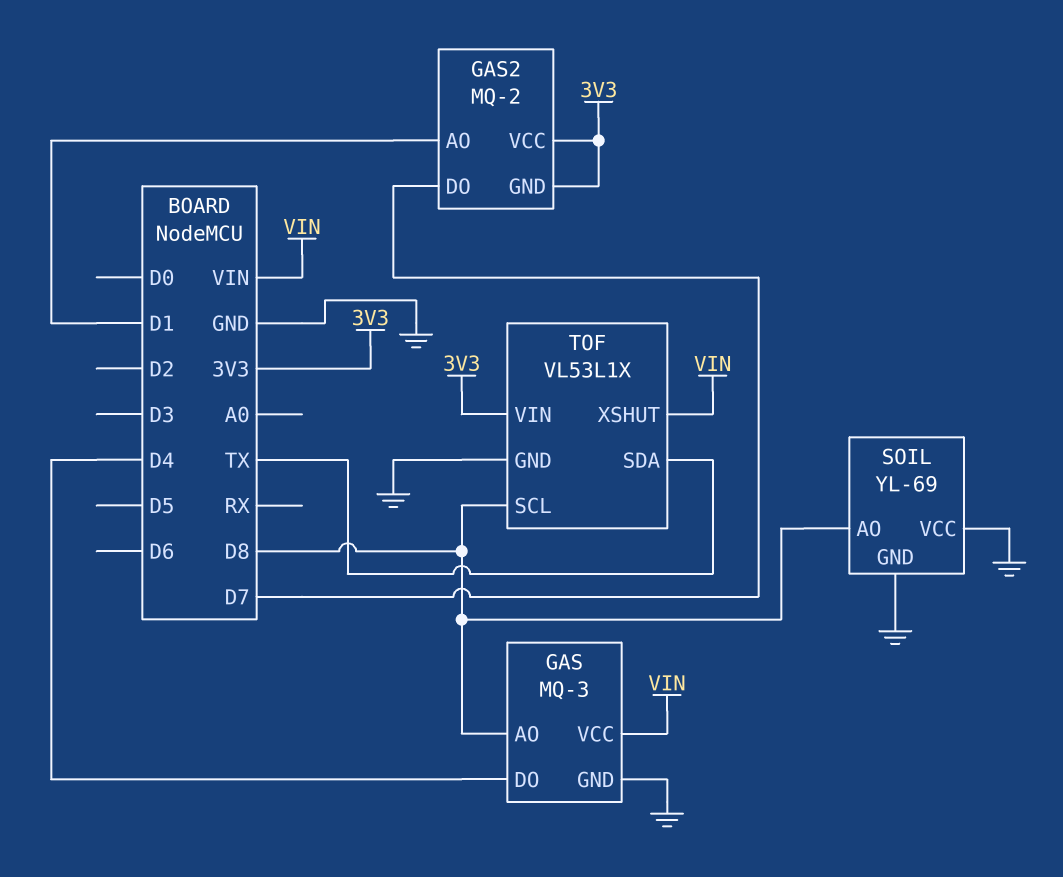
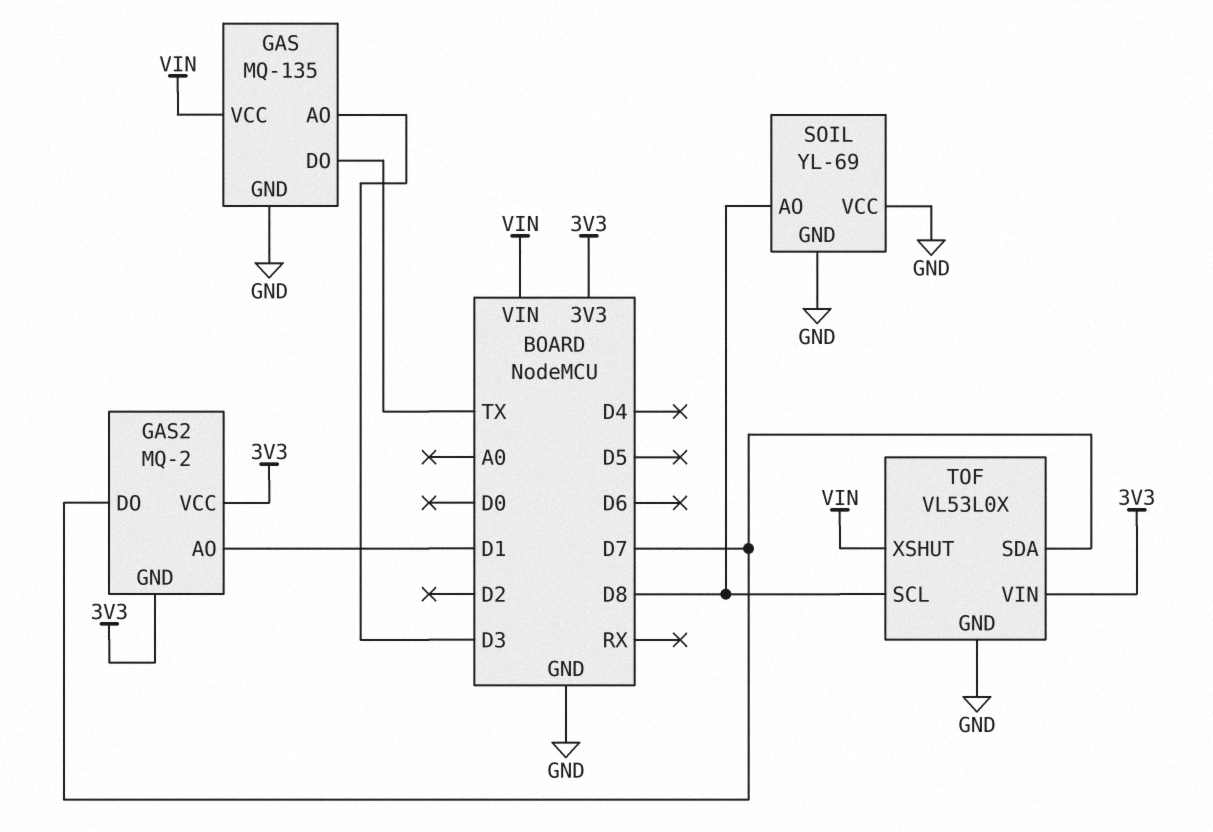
GAS: MQ-3 -> MQ-135
GAS pin AO: D8 -> D3
GAS pin DO: D4 -> TX
TOF: VL53L1X -> VL53L0X
TOF pin SDA: TX -> D7

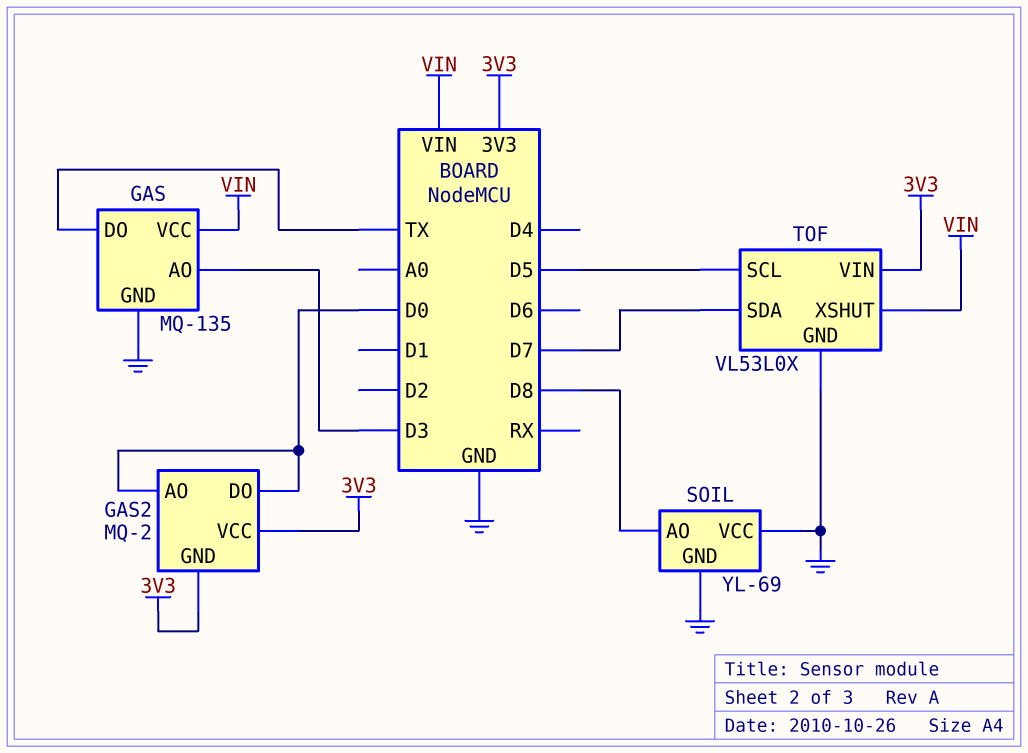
GAS2 pin AO: D1 -> D0
GAS2 pin DO: D7 -> D0
TOF pin SCL: D8 -> D5

